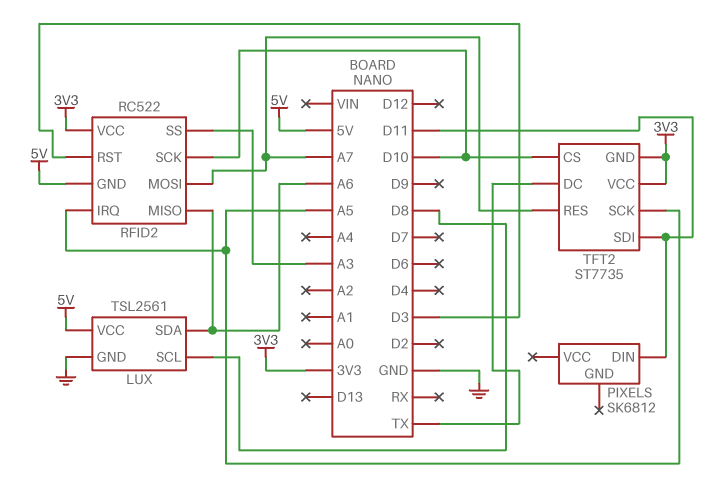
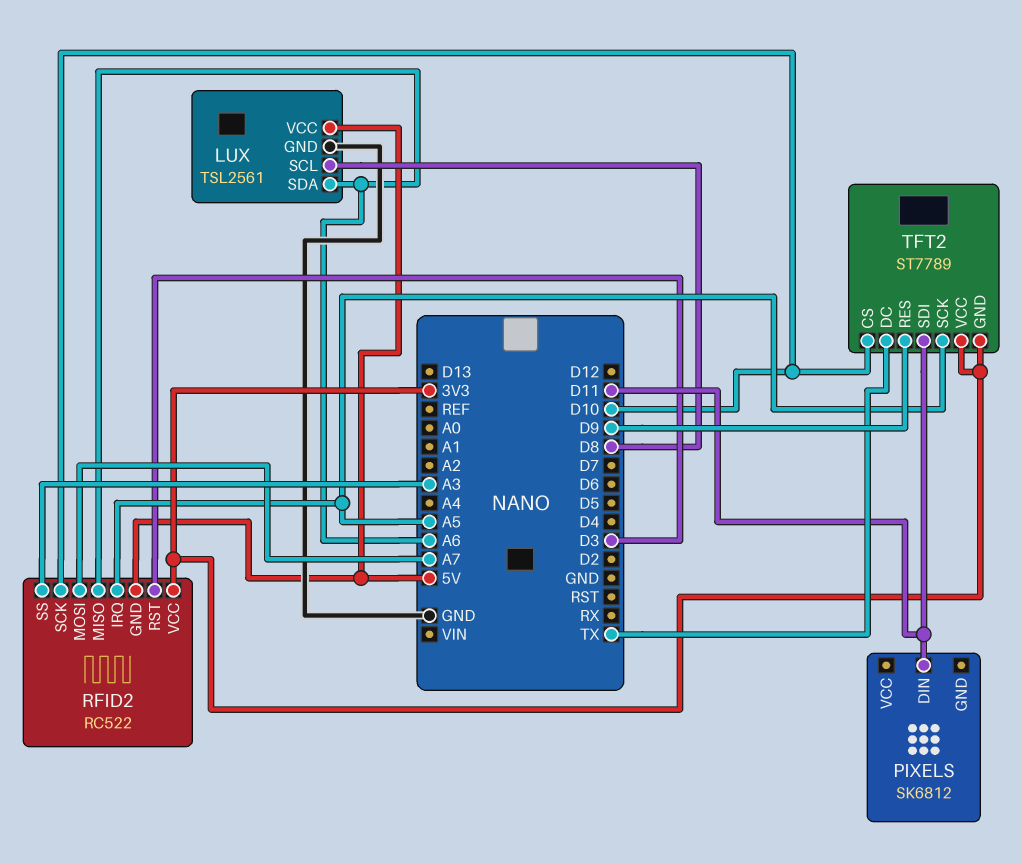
TFT2: ST7735 -> ST7789
TFT2 pin RES: A7 -> D9

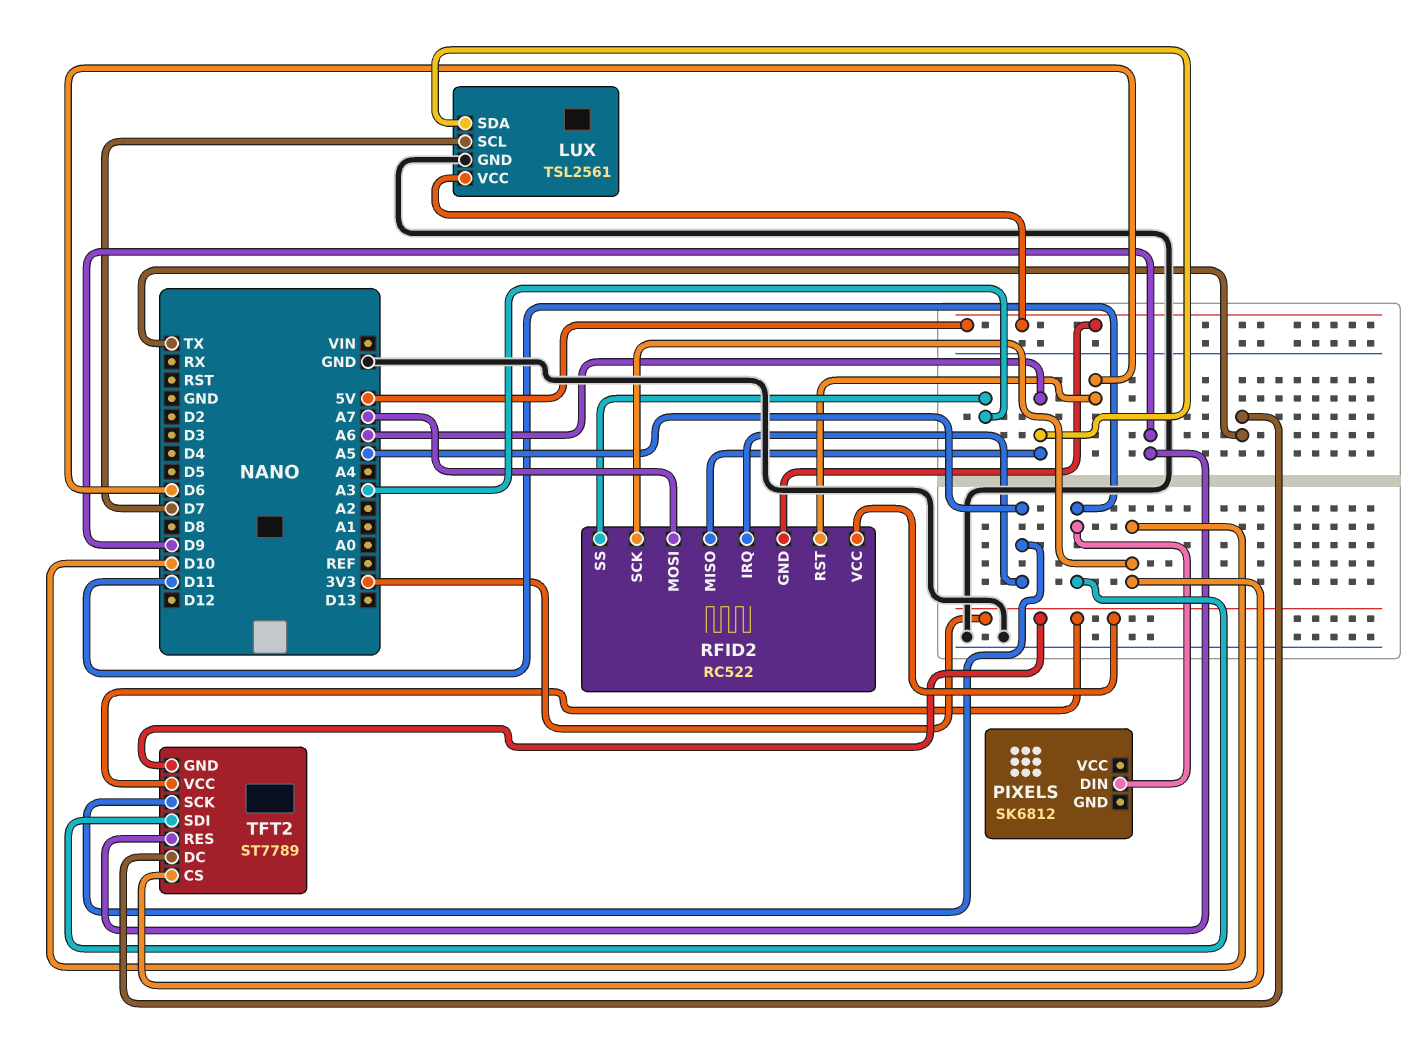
LUX pin SCL: D8 -> D7
RFID2 pin RST: D3 -> D6

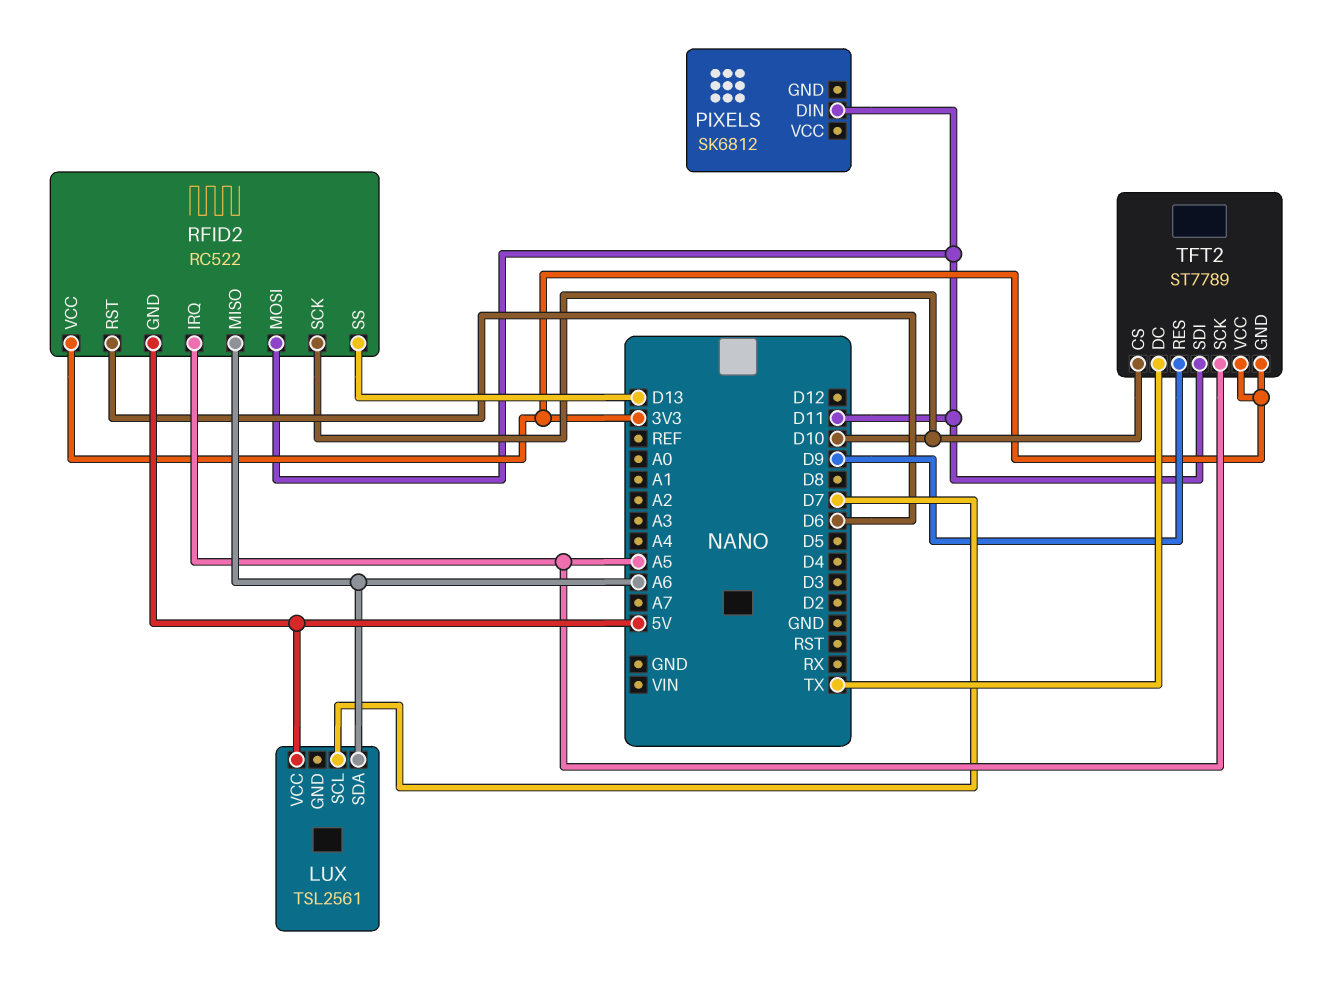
LUX pin GND: GND -> none
RFID2 pin MOSI: A7 -> D11
RFID2 pin SS: A3 -> D13

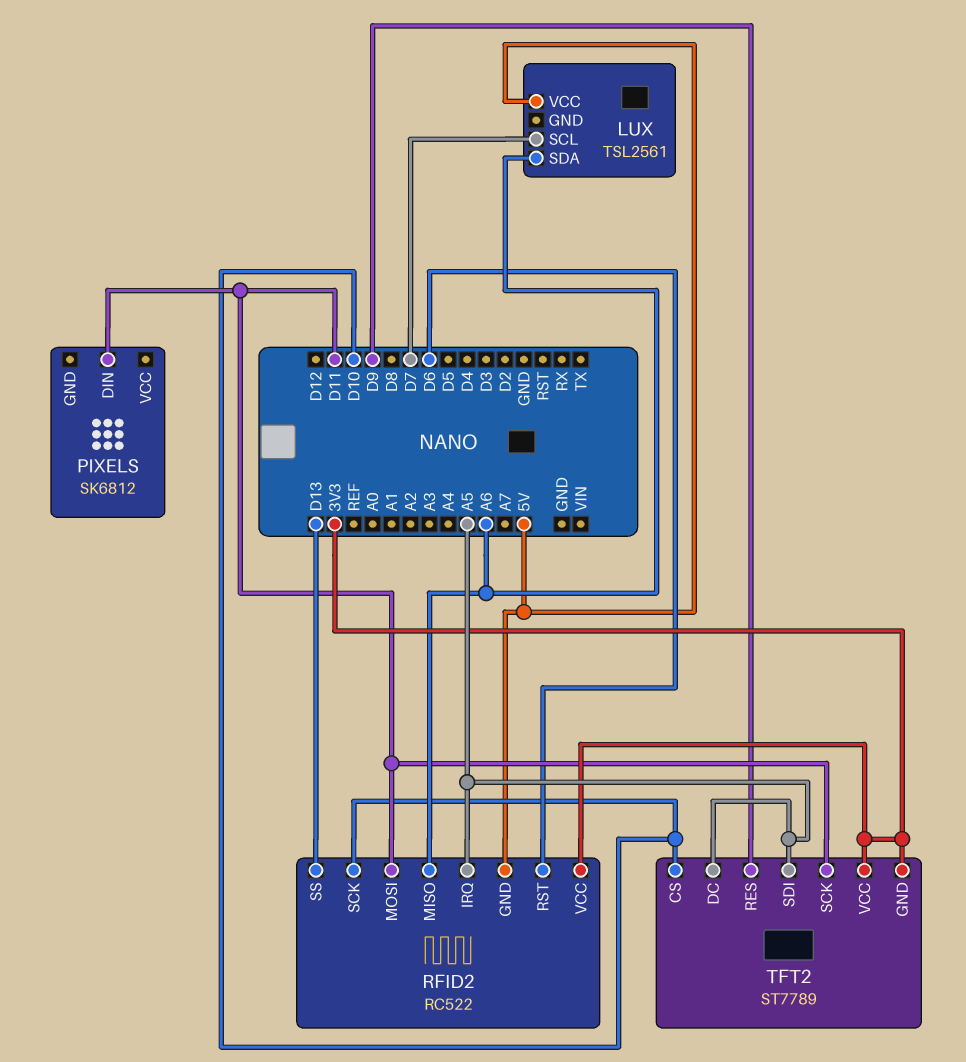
TFT2 pin DC: TX -> A5
TFT2 pin SCK: A5 -> D11
TFT2 pin SDI: D11 -> A5

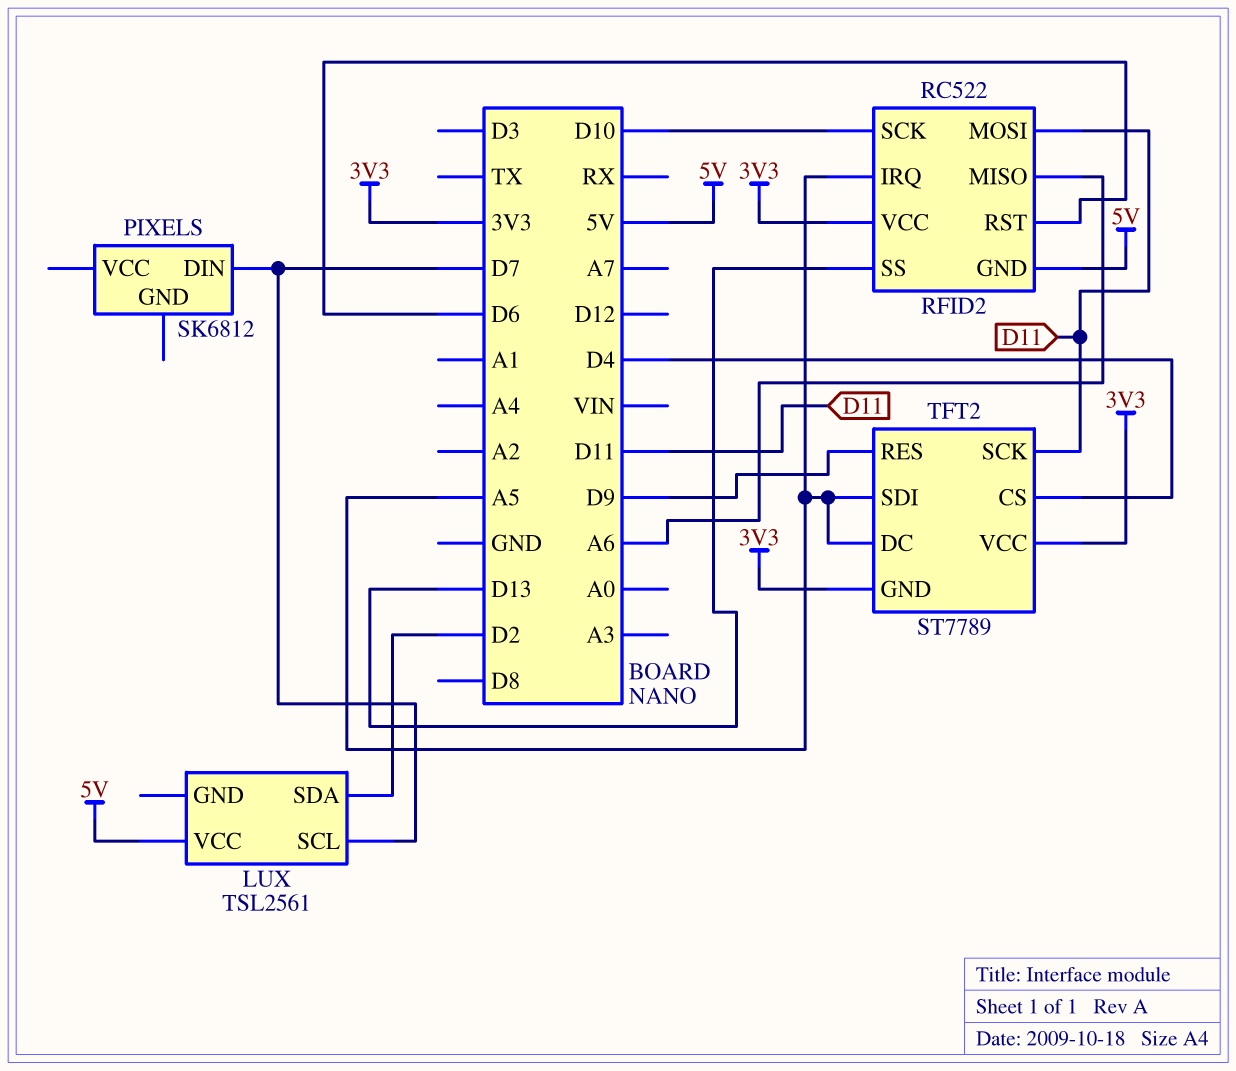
LUX pin SDA: A6 -> D2
PIXELS pin DIN: D11 -> D7
TFT2 pin CS: D10 -> D4

